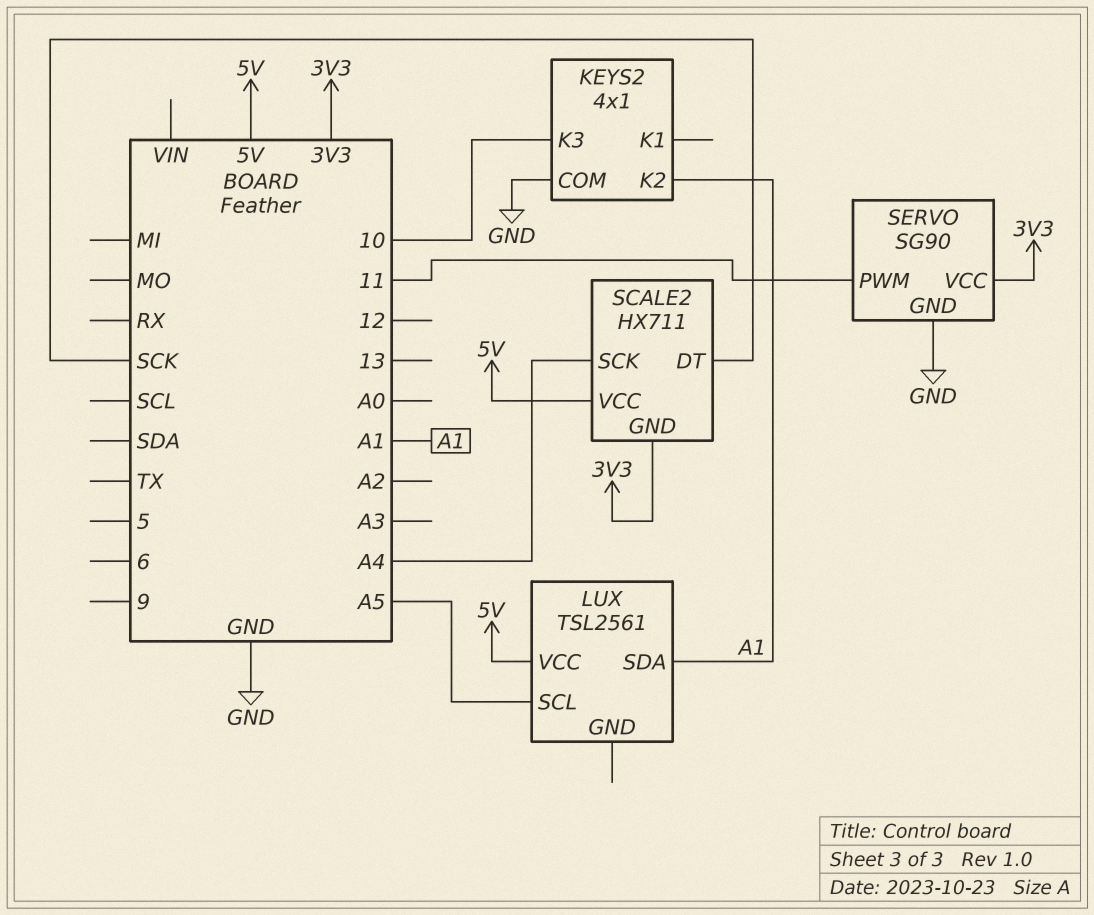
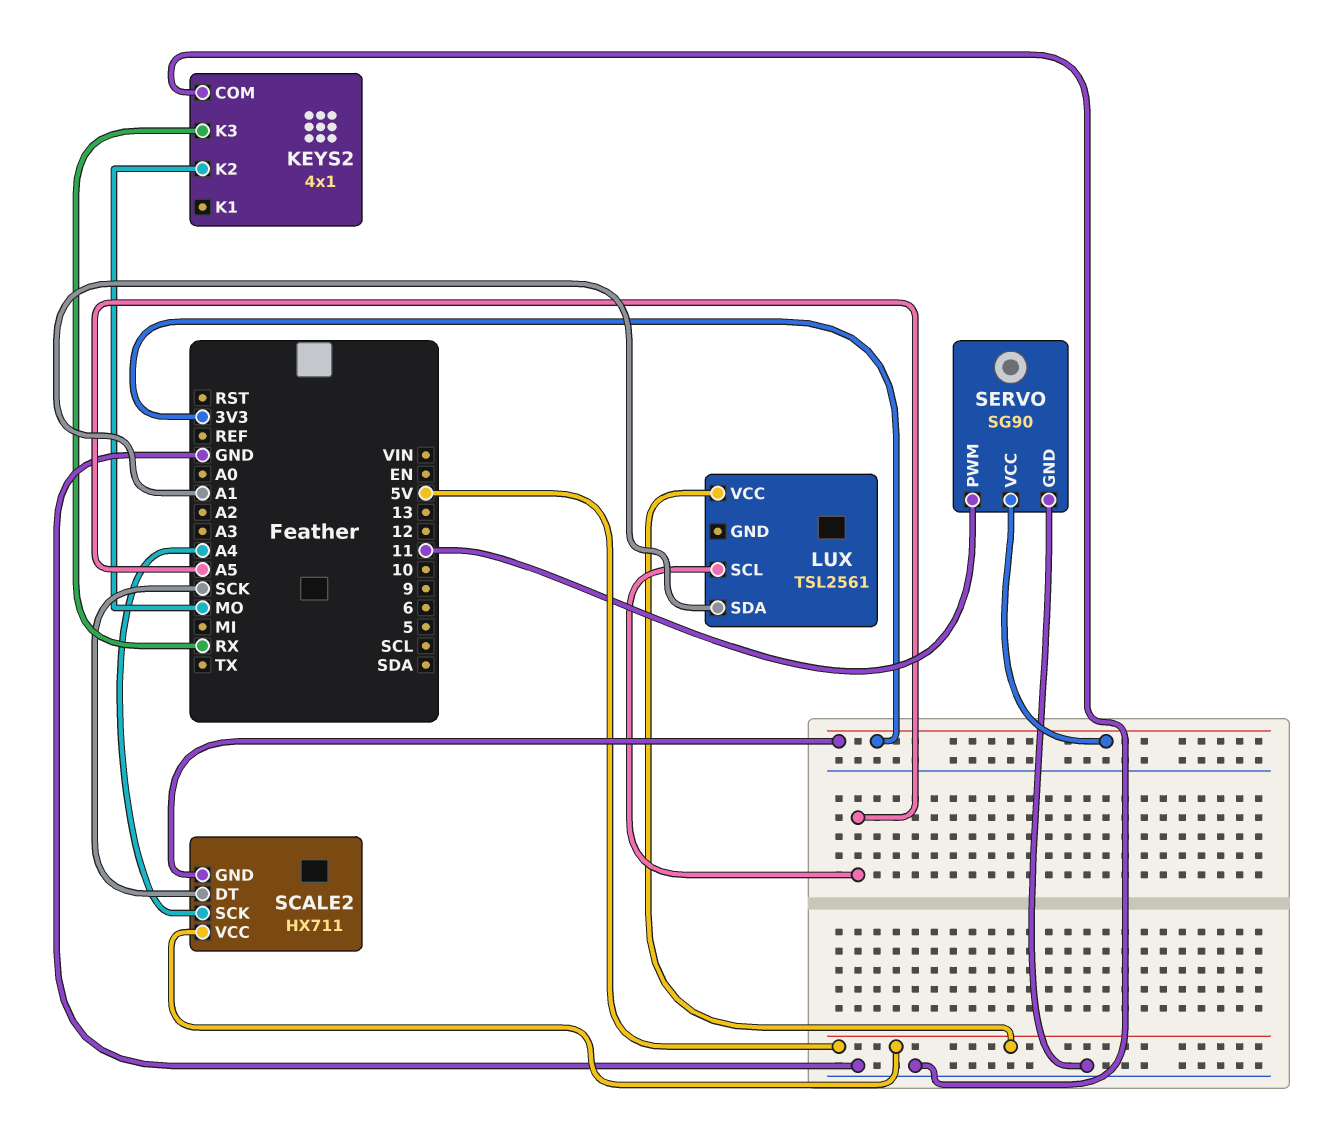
KEYS2 pin K2: A1 -> MO
KEYS2 pin K3: 10 -> RX

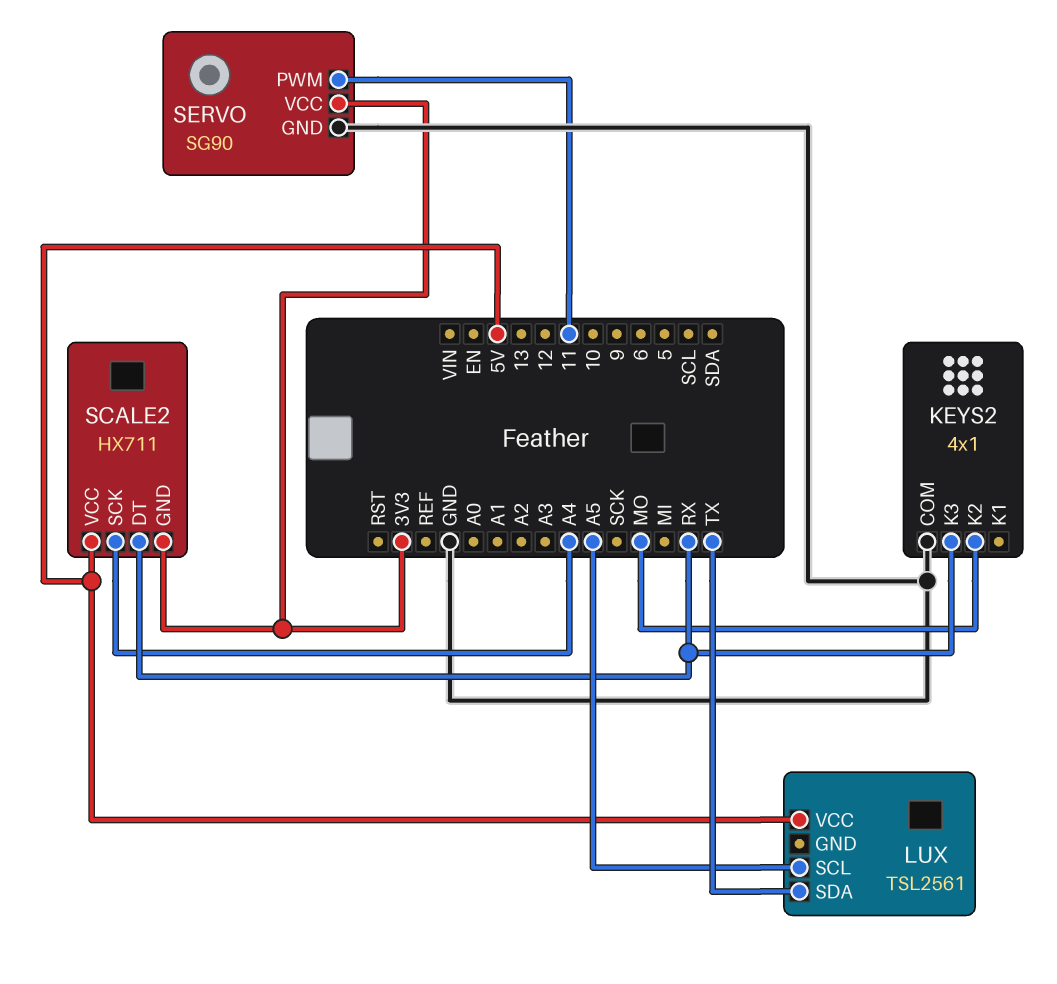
LUX pin SDA: A1 -> TX
SCALE2 pin DT: SCK -> RX

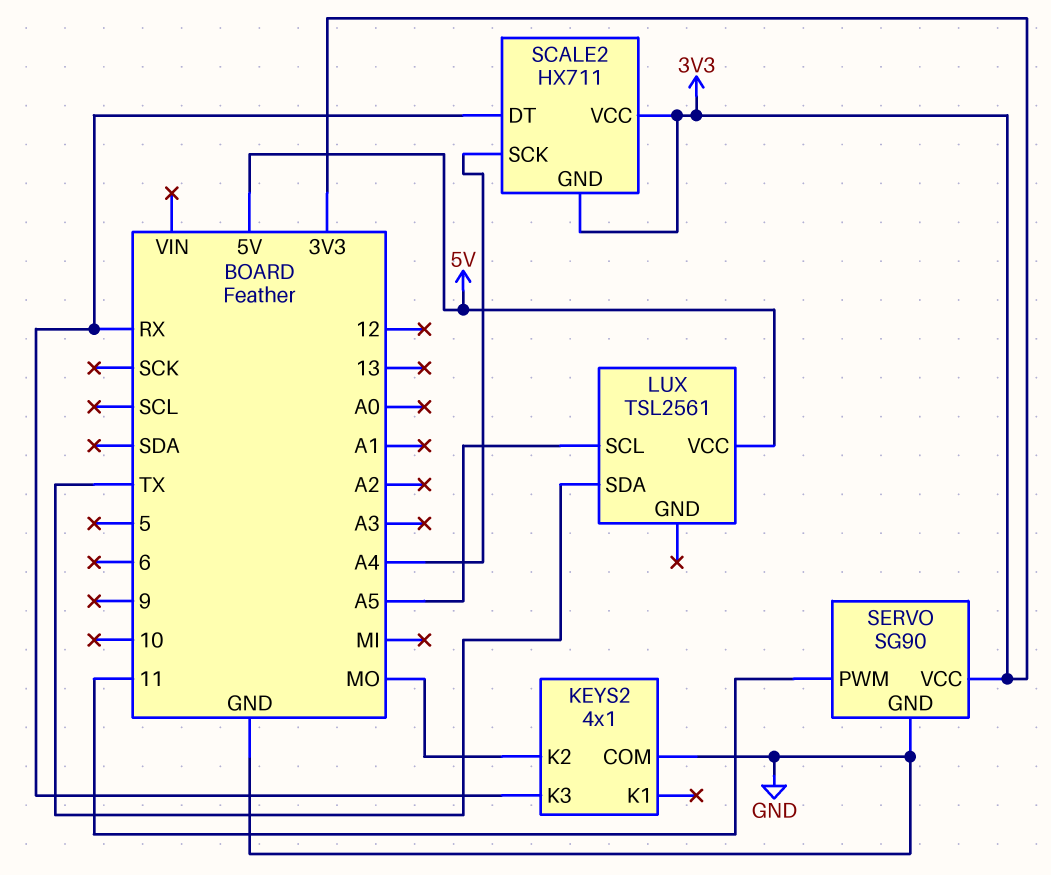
SCALE2 pin VCC: 5V -> 3V3

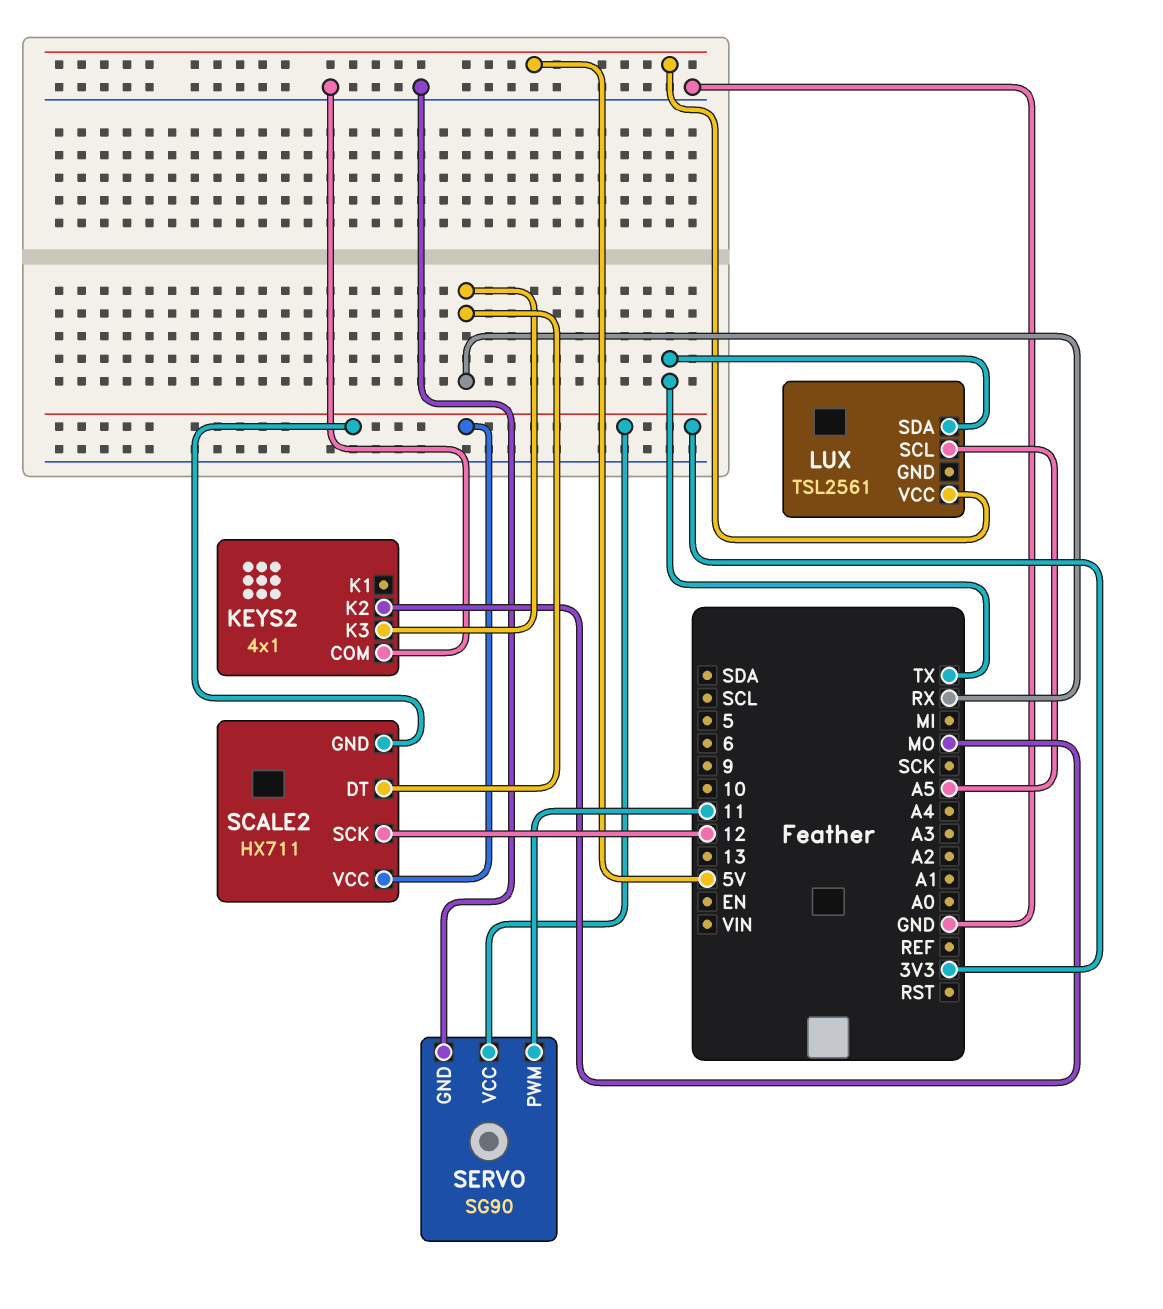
SCALE2 pin SCK: A4 -> 12

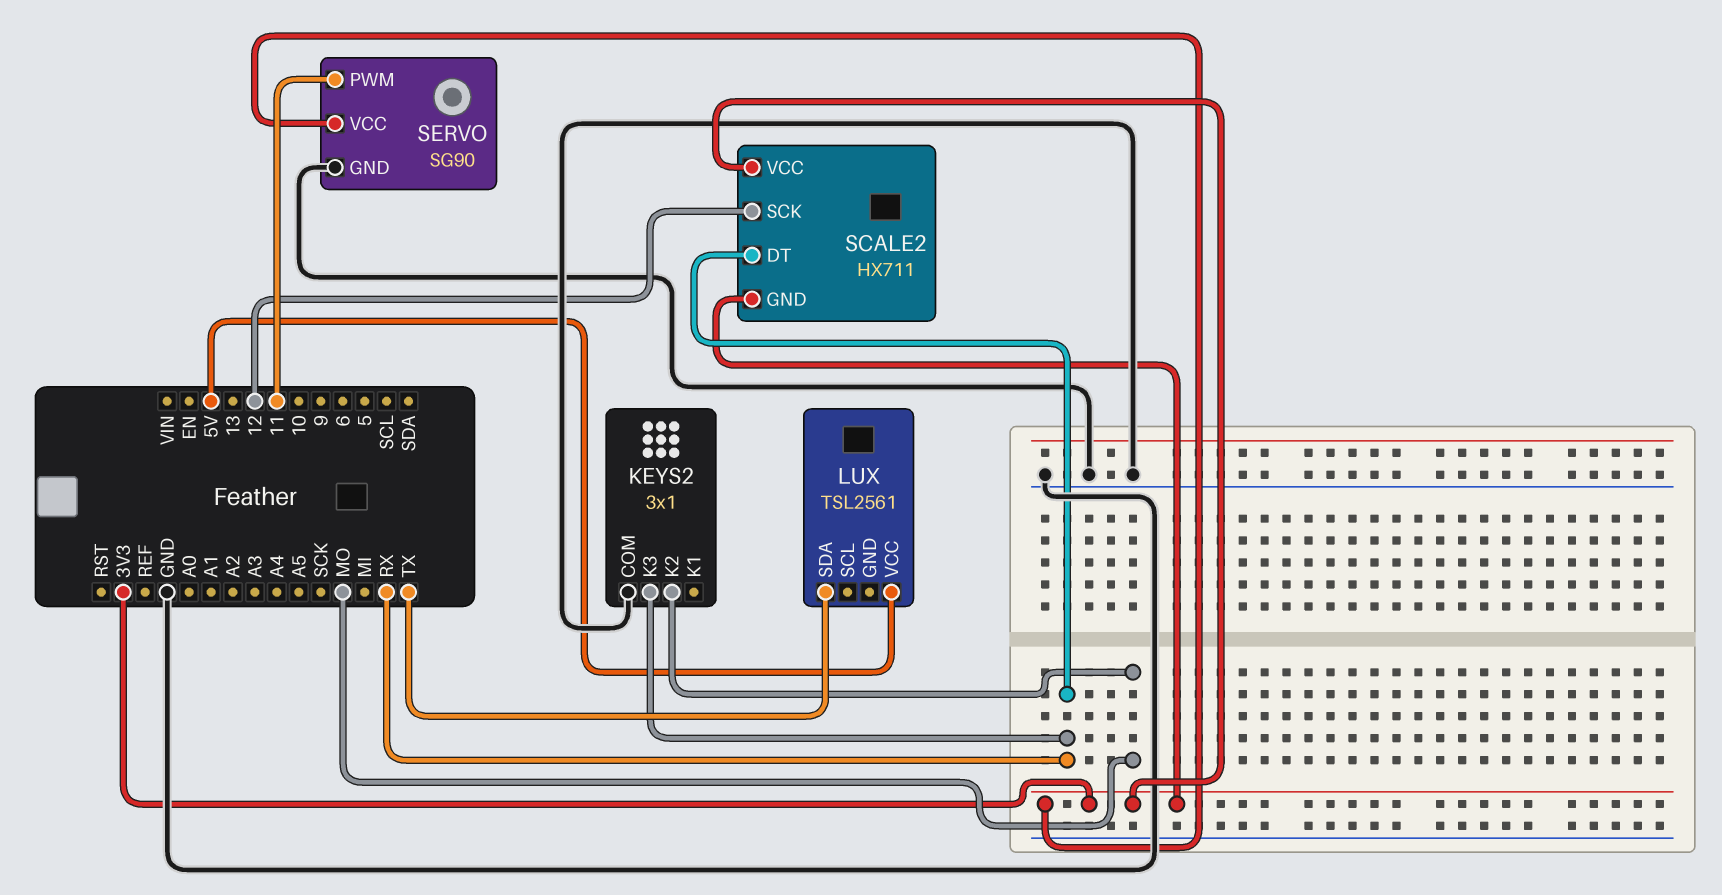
KEYS2: 4x1 -> 3x1
LUX pin SCL: A5 -> none

